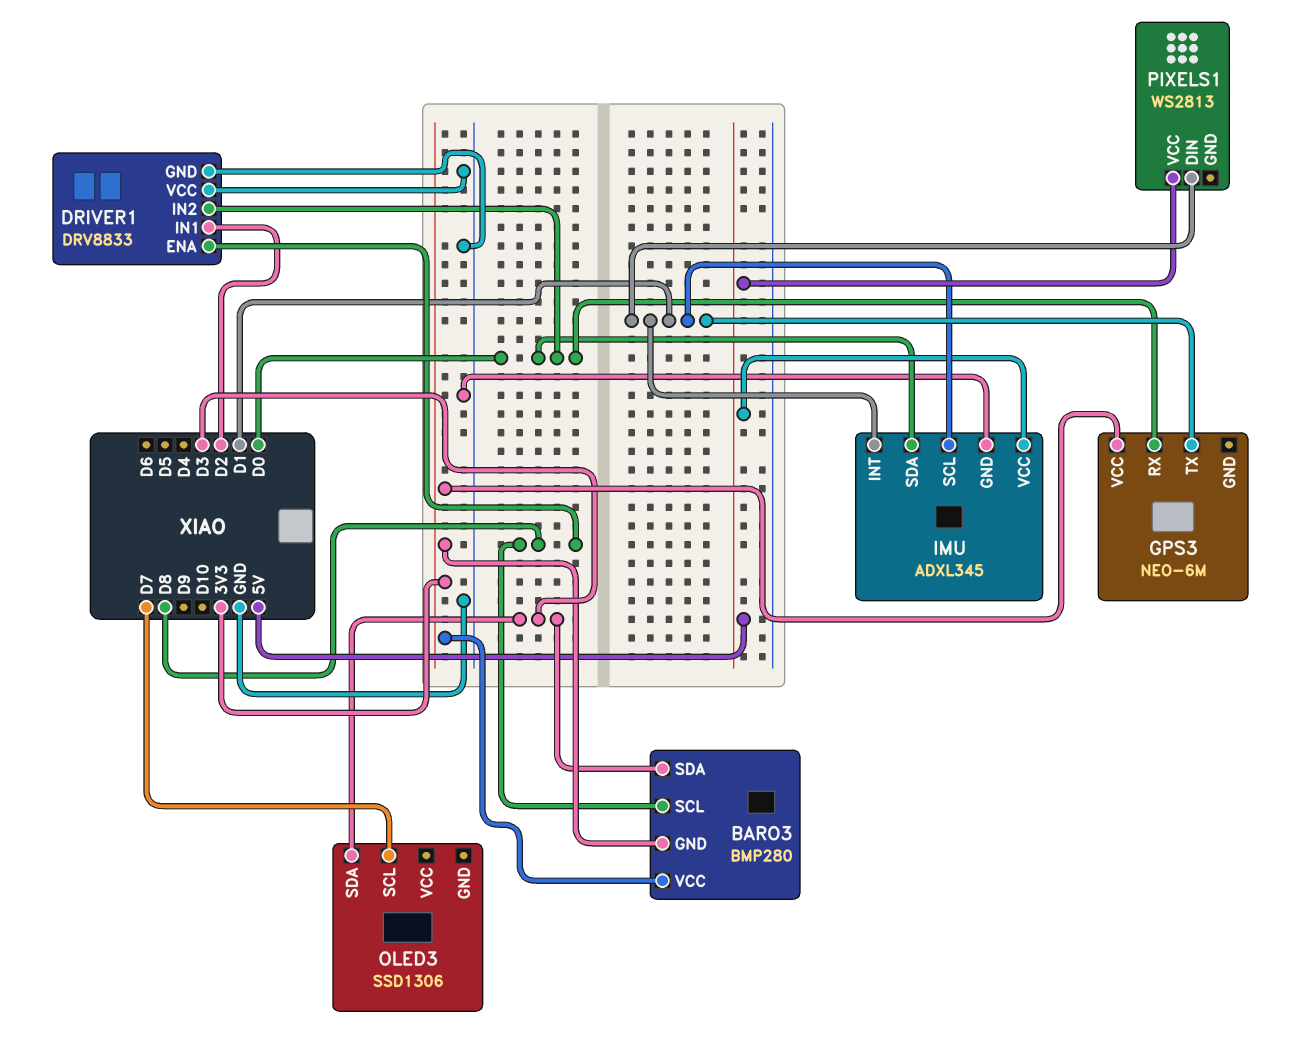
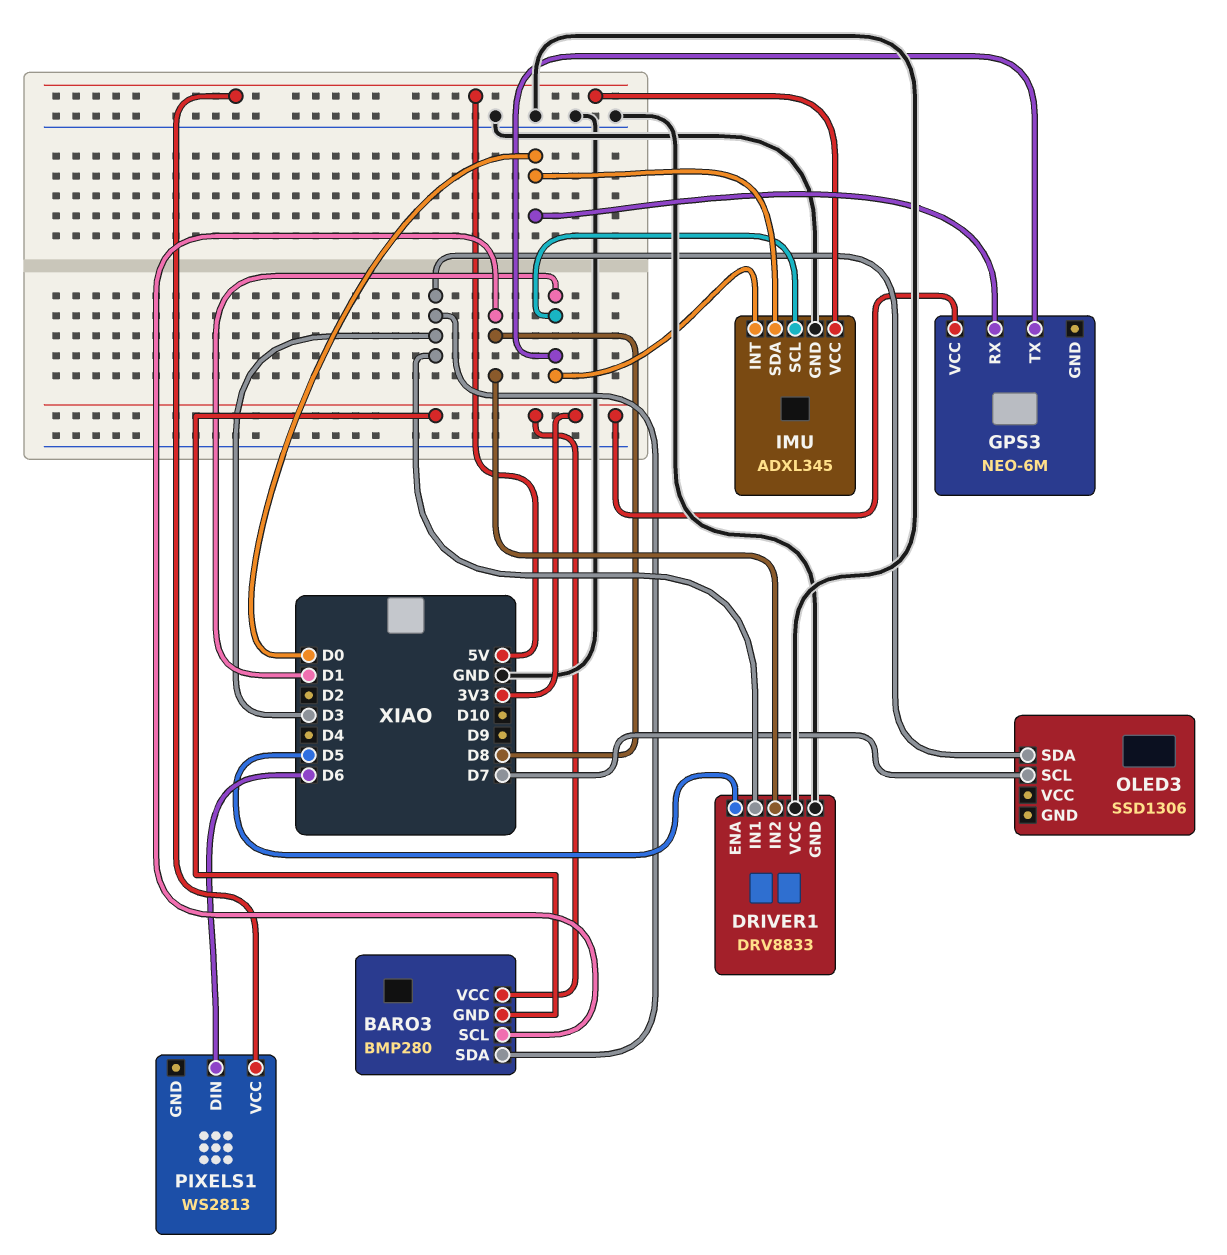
DRIVER1 pin ENA: D8 -> D5
DRIVER1 pin IN1: D2 -> D3
DRIVER1 pin IN2: D0 -> D8
PIXELS1 pin DIN: D1 -> D6

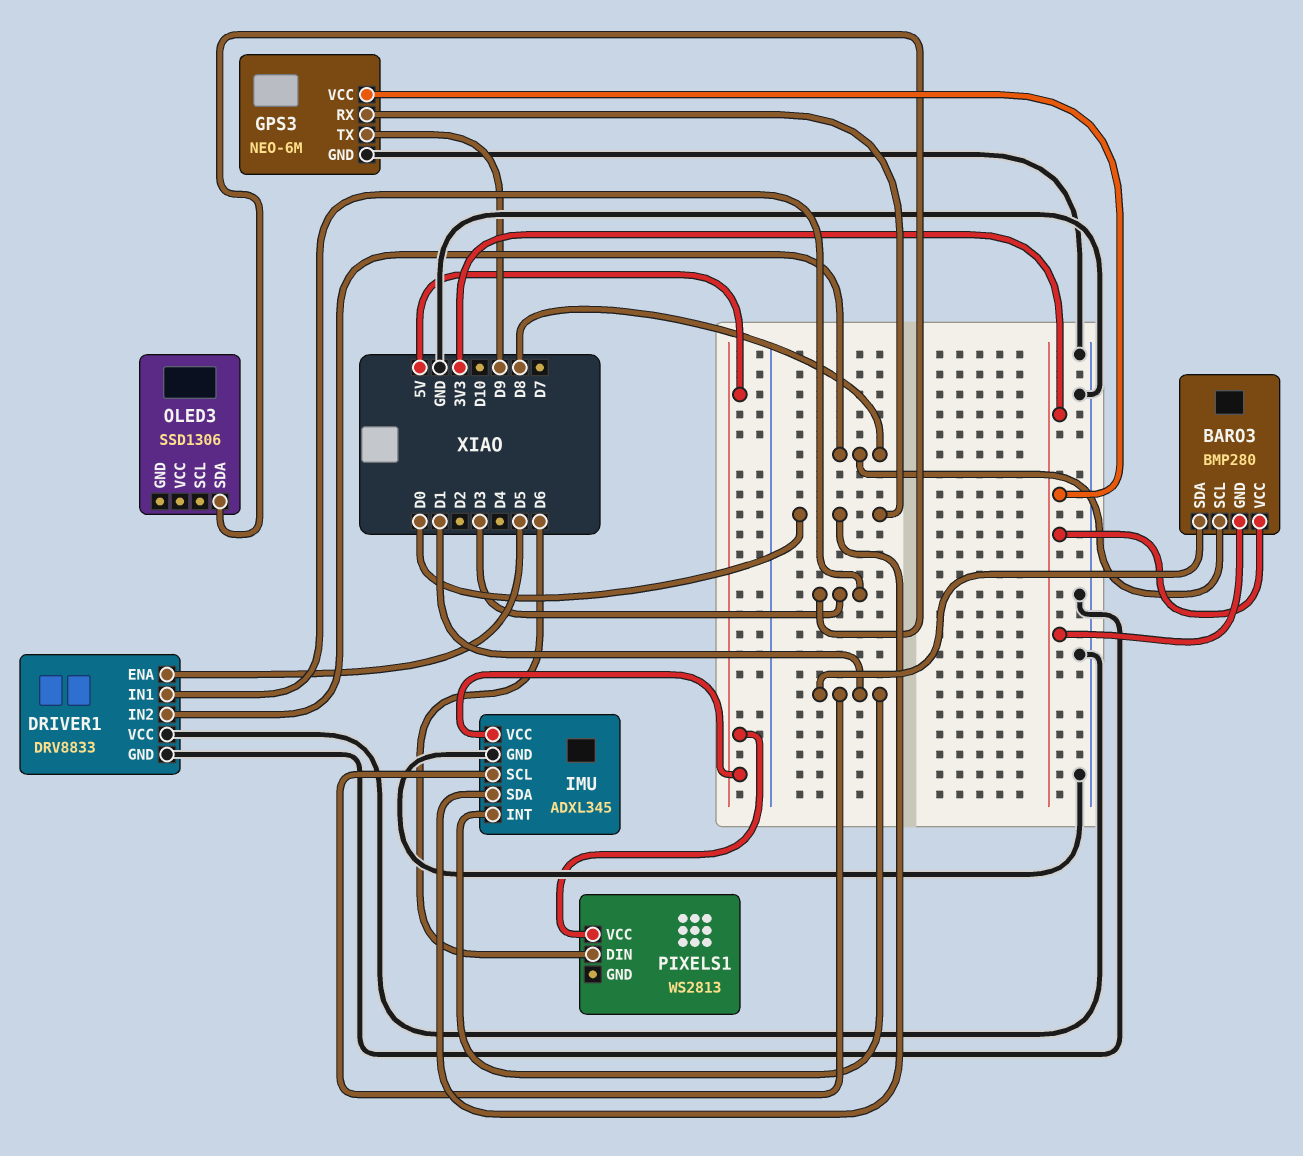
BARO3 pin SDA: D3 -> D1
GPS3 pin GND: none -> GND
GPS3 pin TX: D1 -> D9
OLED3 pin SCL: D7 -> none

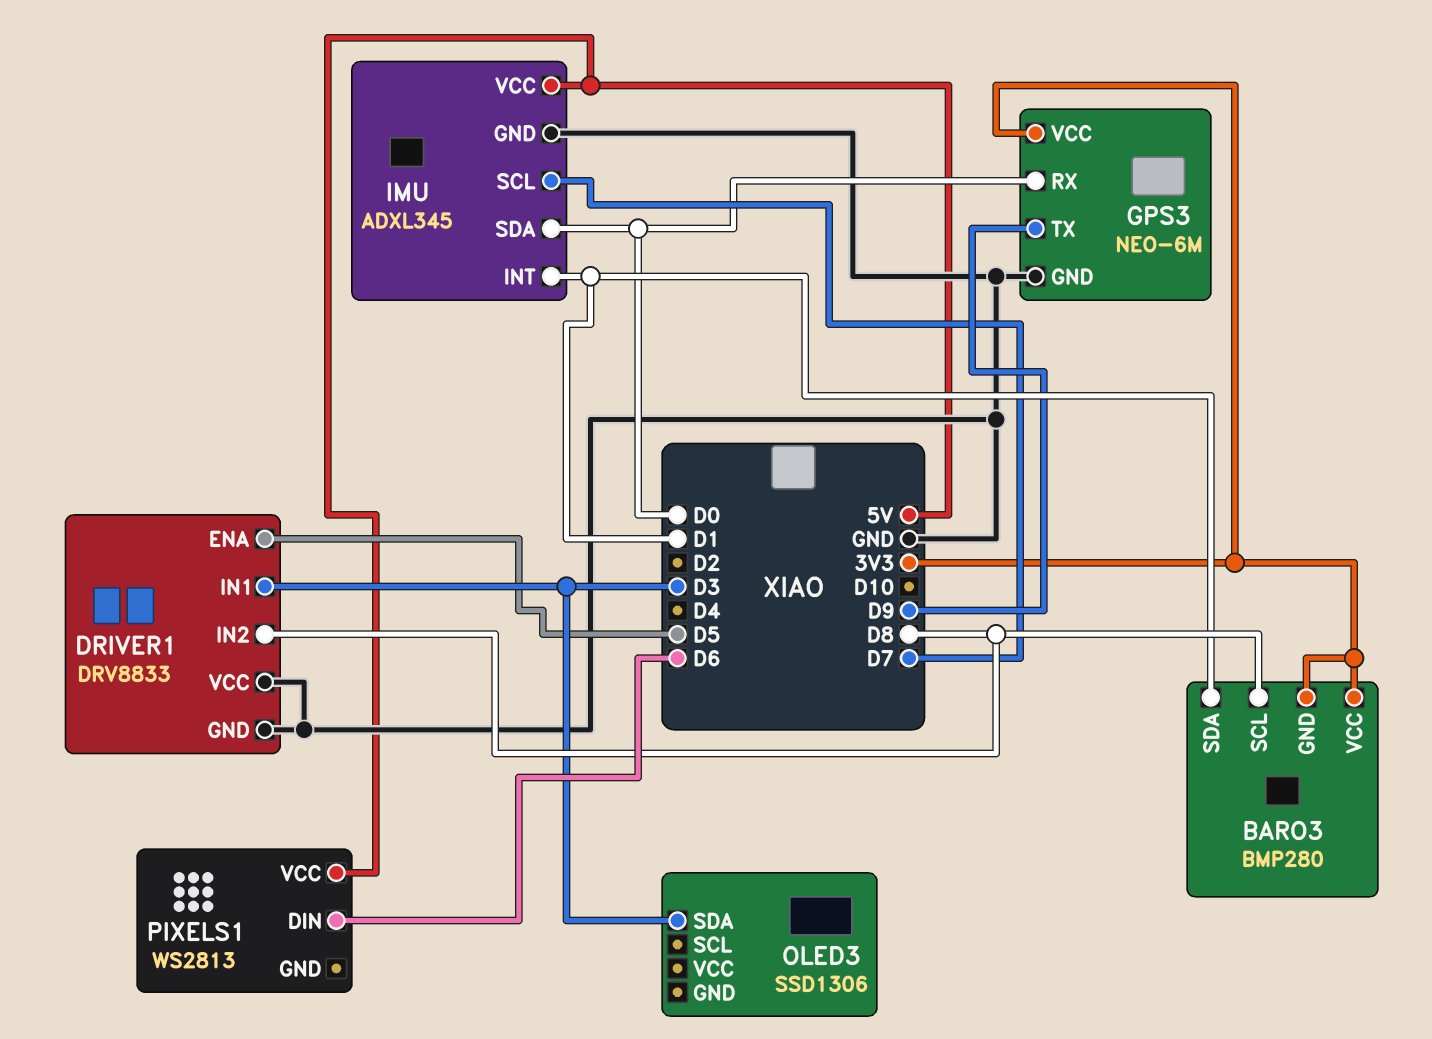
IMU pin SCL: D1 -> D7

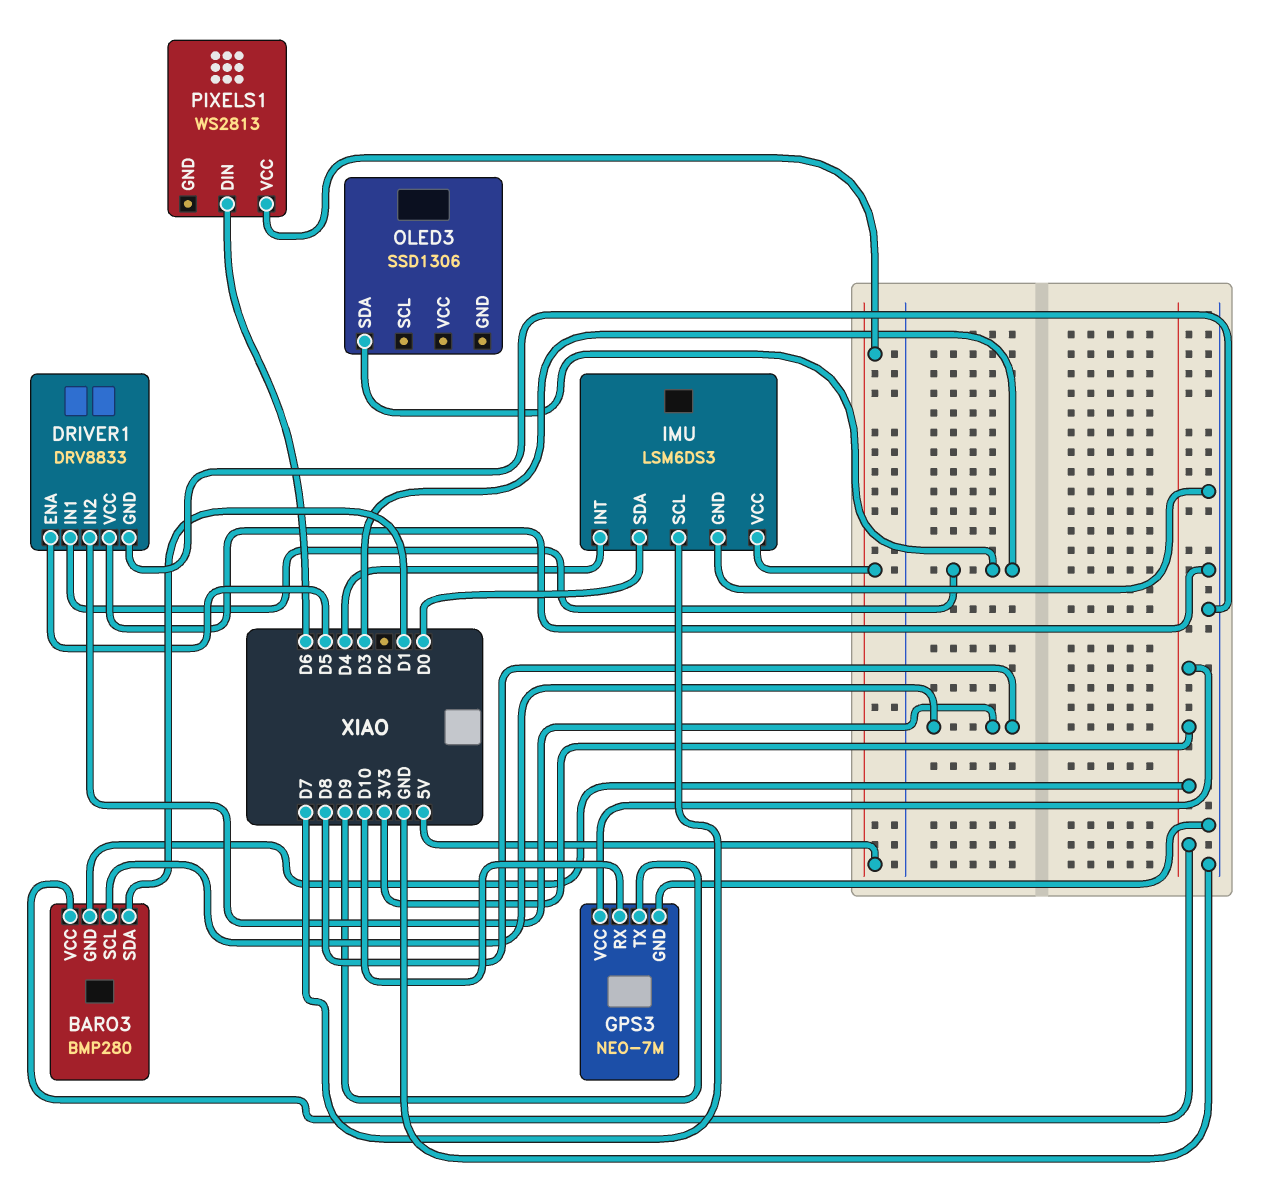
GPS3: NEO-6M -> NEO-7M
GPS3 pin RX: D0 -> D10
IMU: ADXL345 -> LSM6DS3
IMU pin INT: D1 -> D4

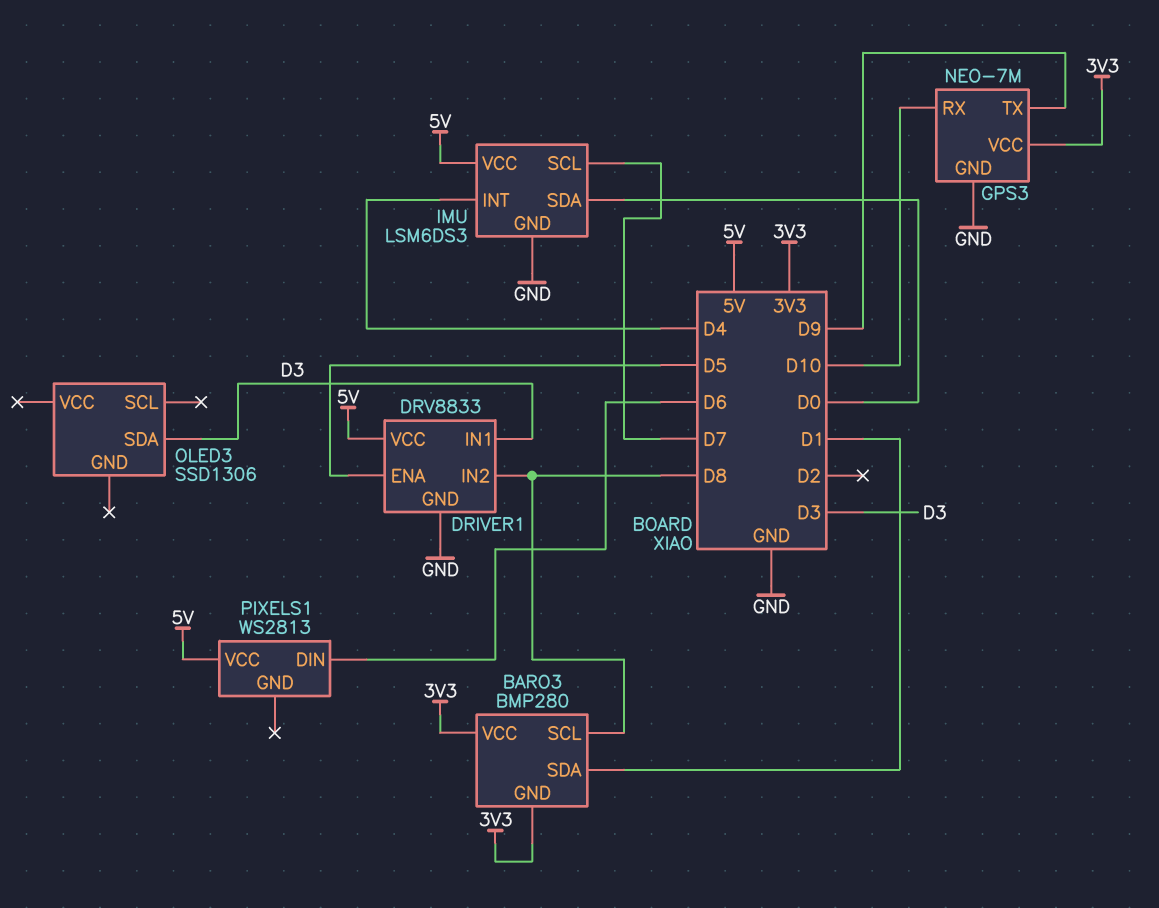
DRIVER1 pin VCC: GND -> 5V

